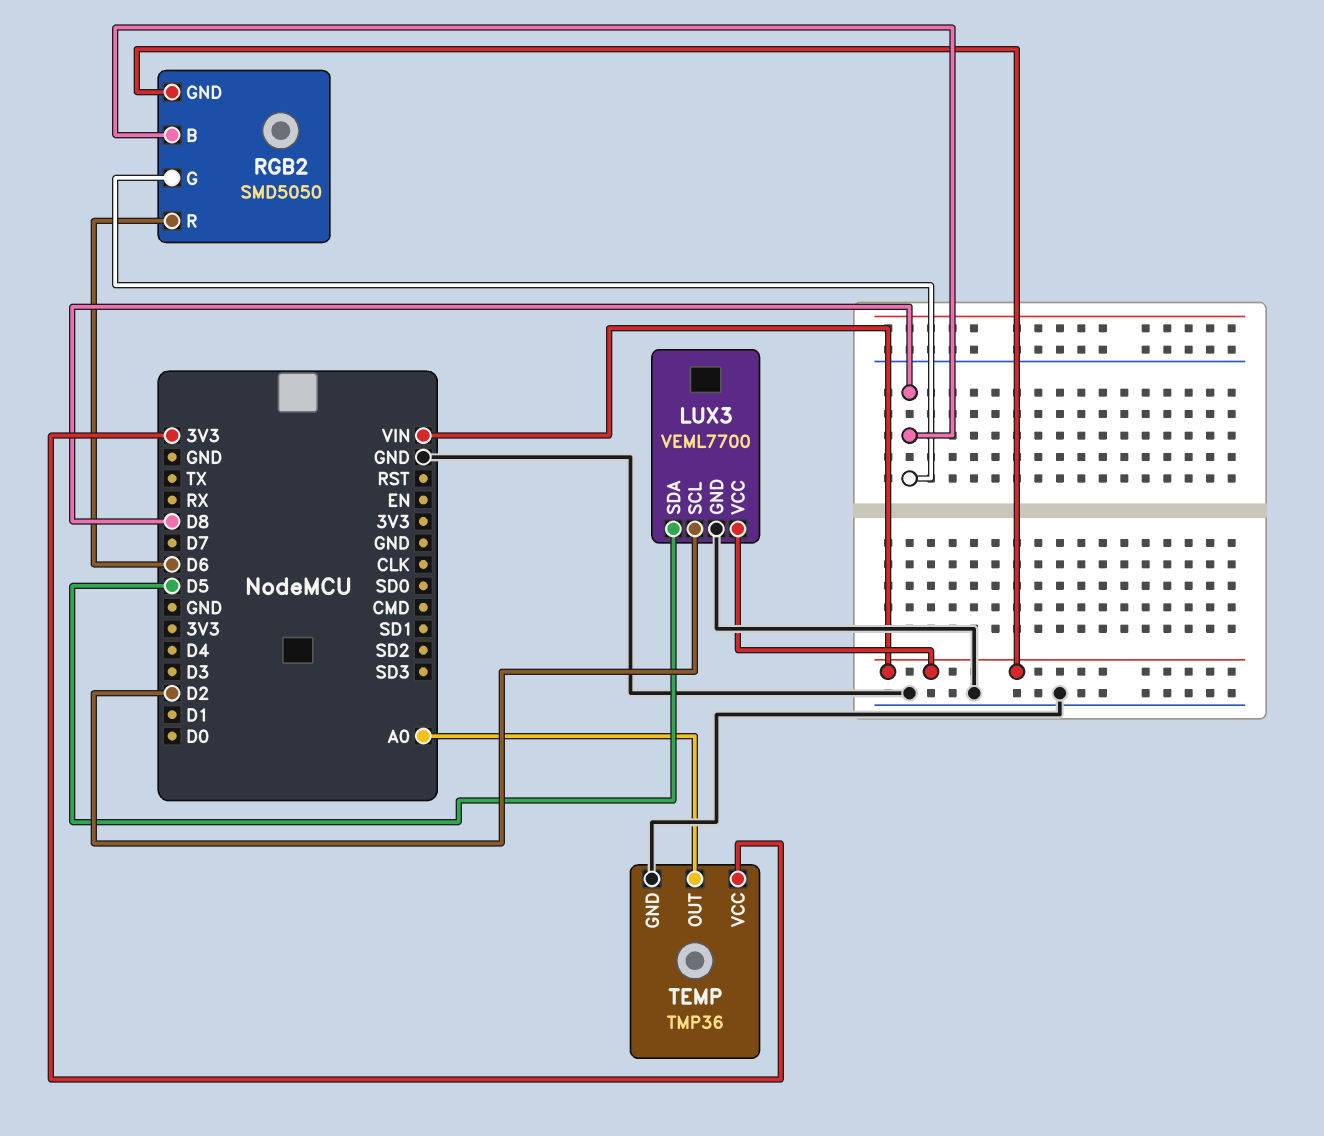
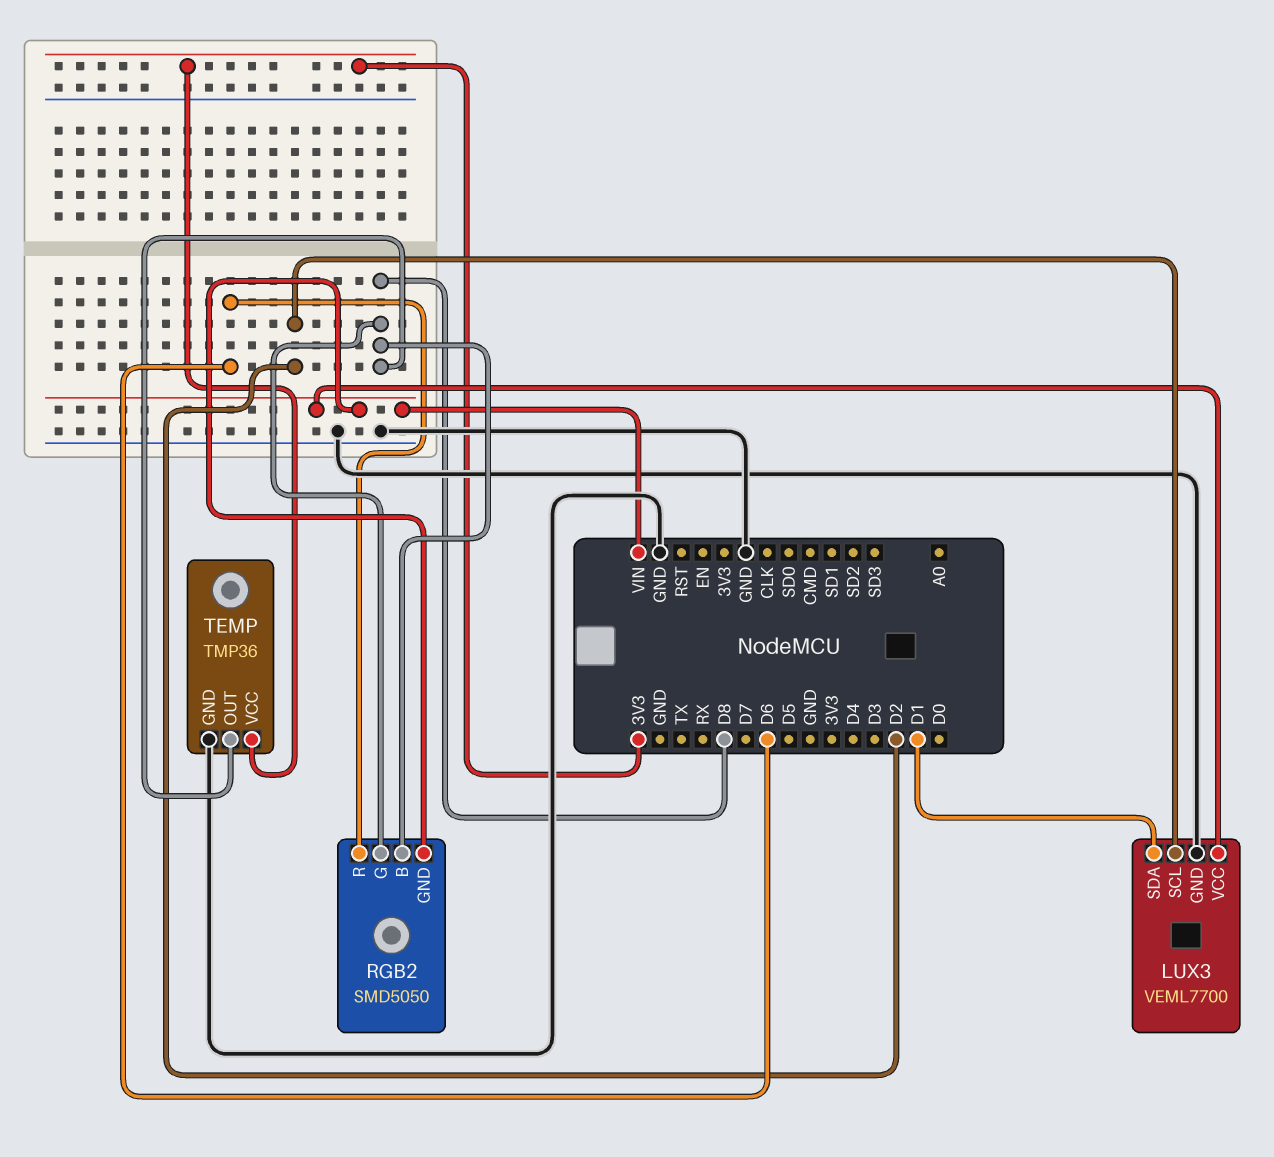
LUX3 pin SDA: D5 -> D1
TEMP pin OUT: A0 -> D8

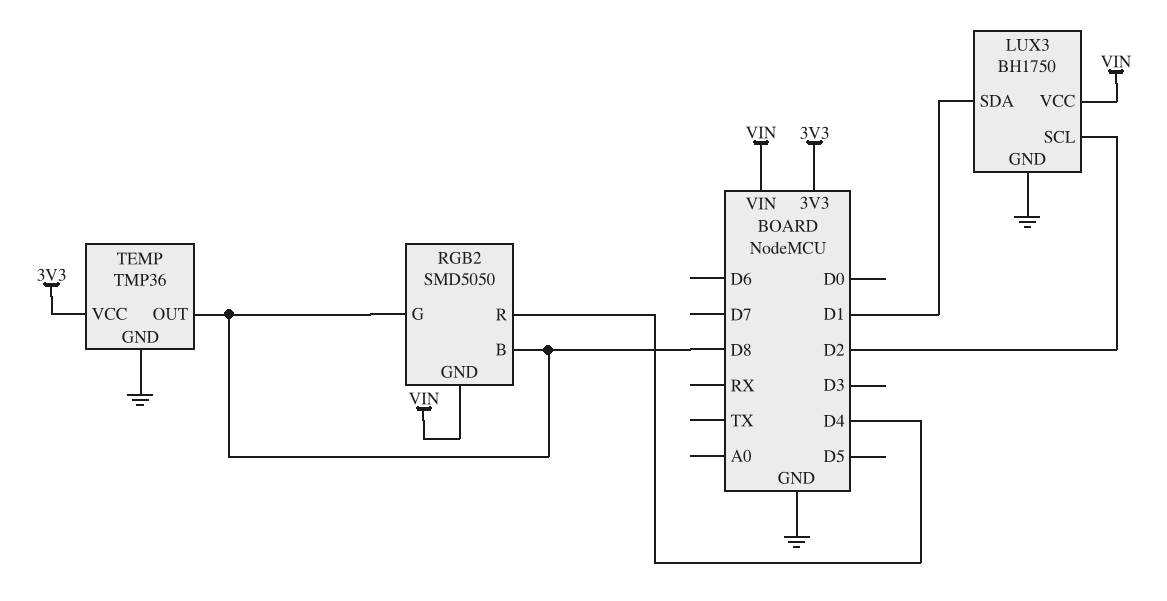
LUX3: VEML7700 -> BH1750
RGB2 pin R: D6 -> D4

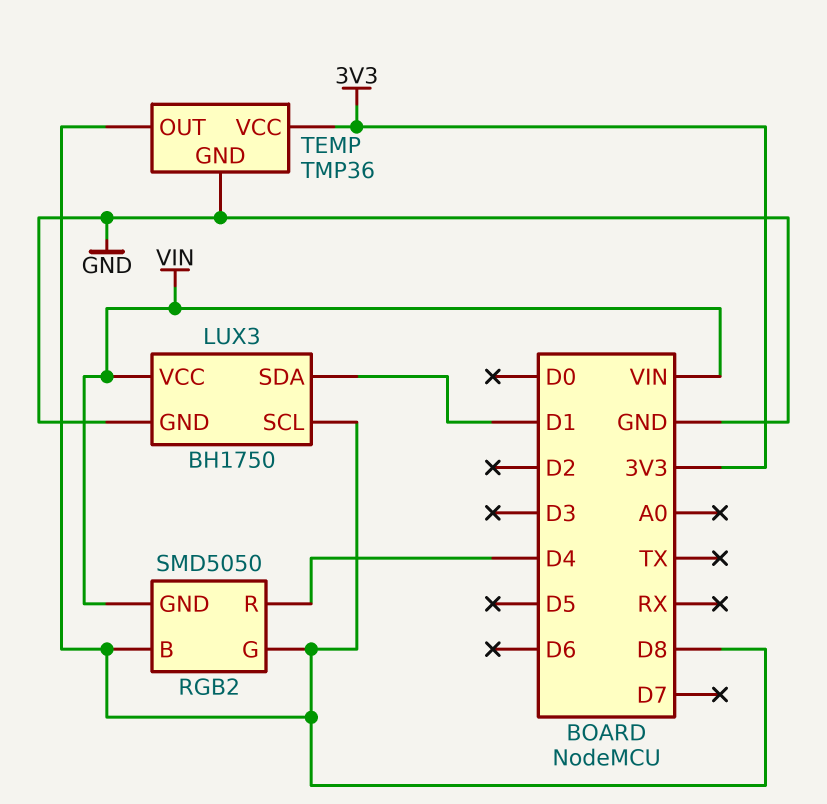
LUX3 pin SCL: D2 -> D8

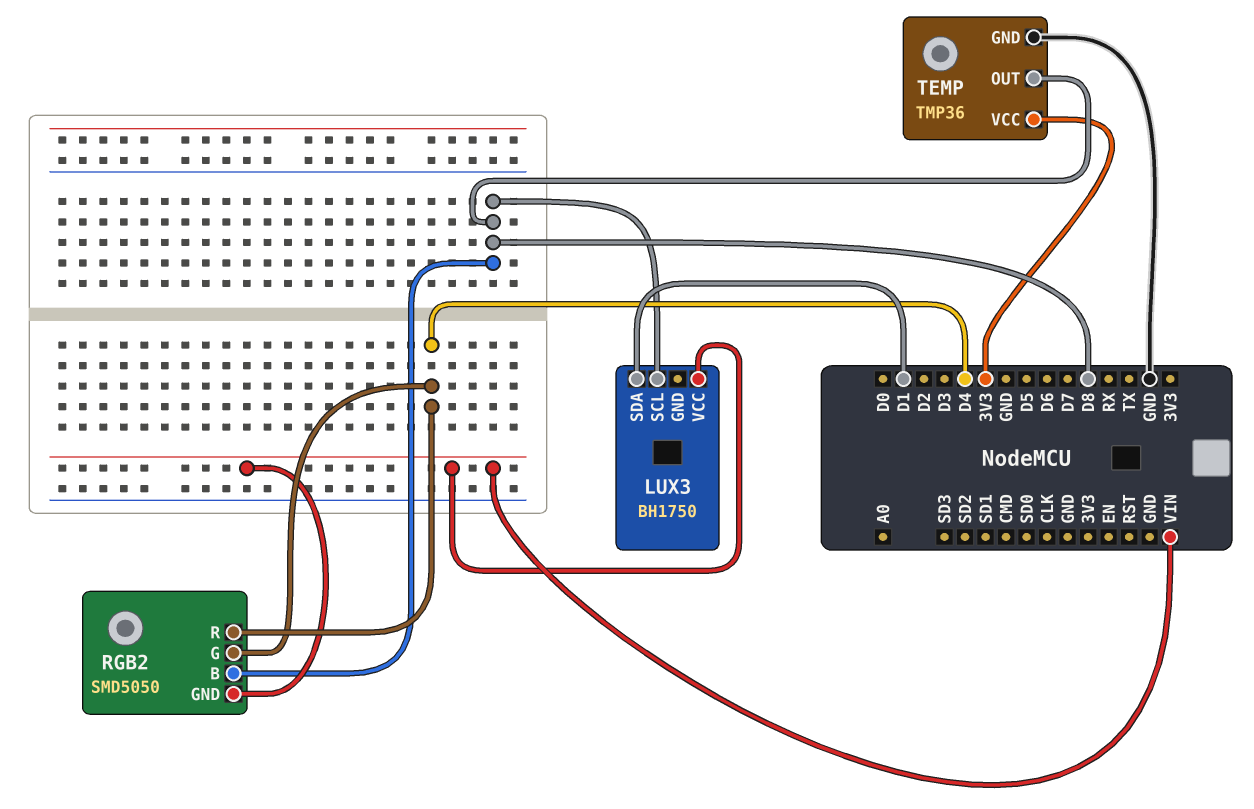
LUX3 pin GND: GND -> none
RGB2 pin G: D8 -> D4

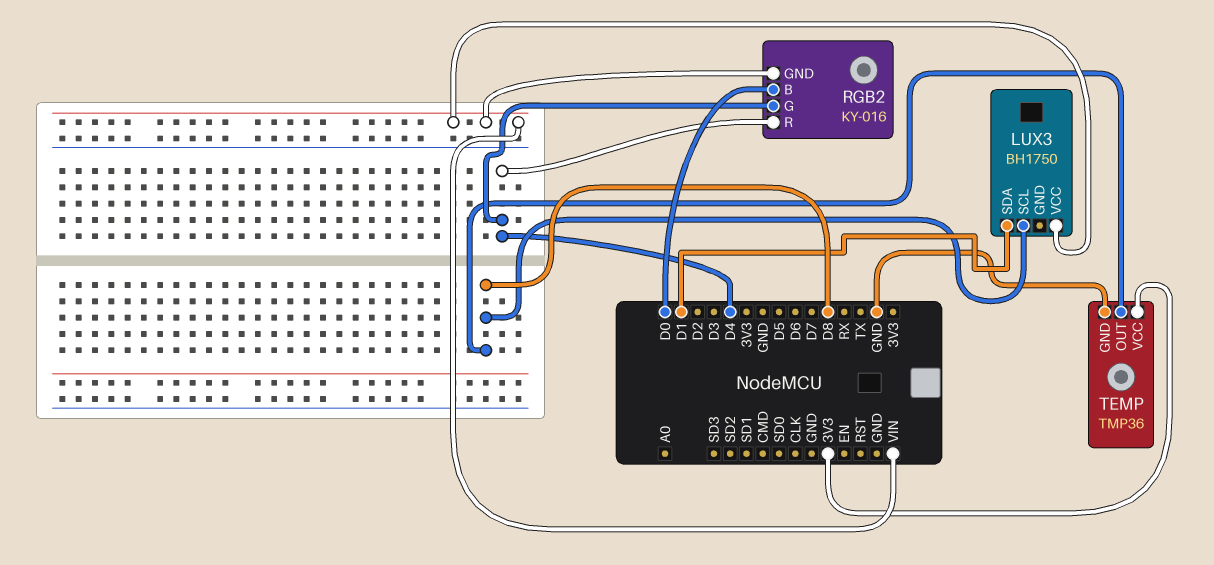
RGB2: SMD5050 -> KY-016
RGB2 pin B: D8 -> D0

